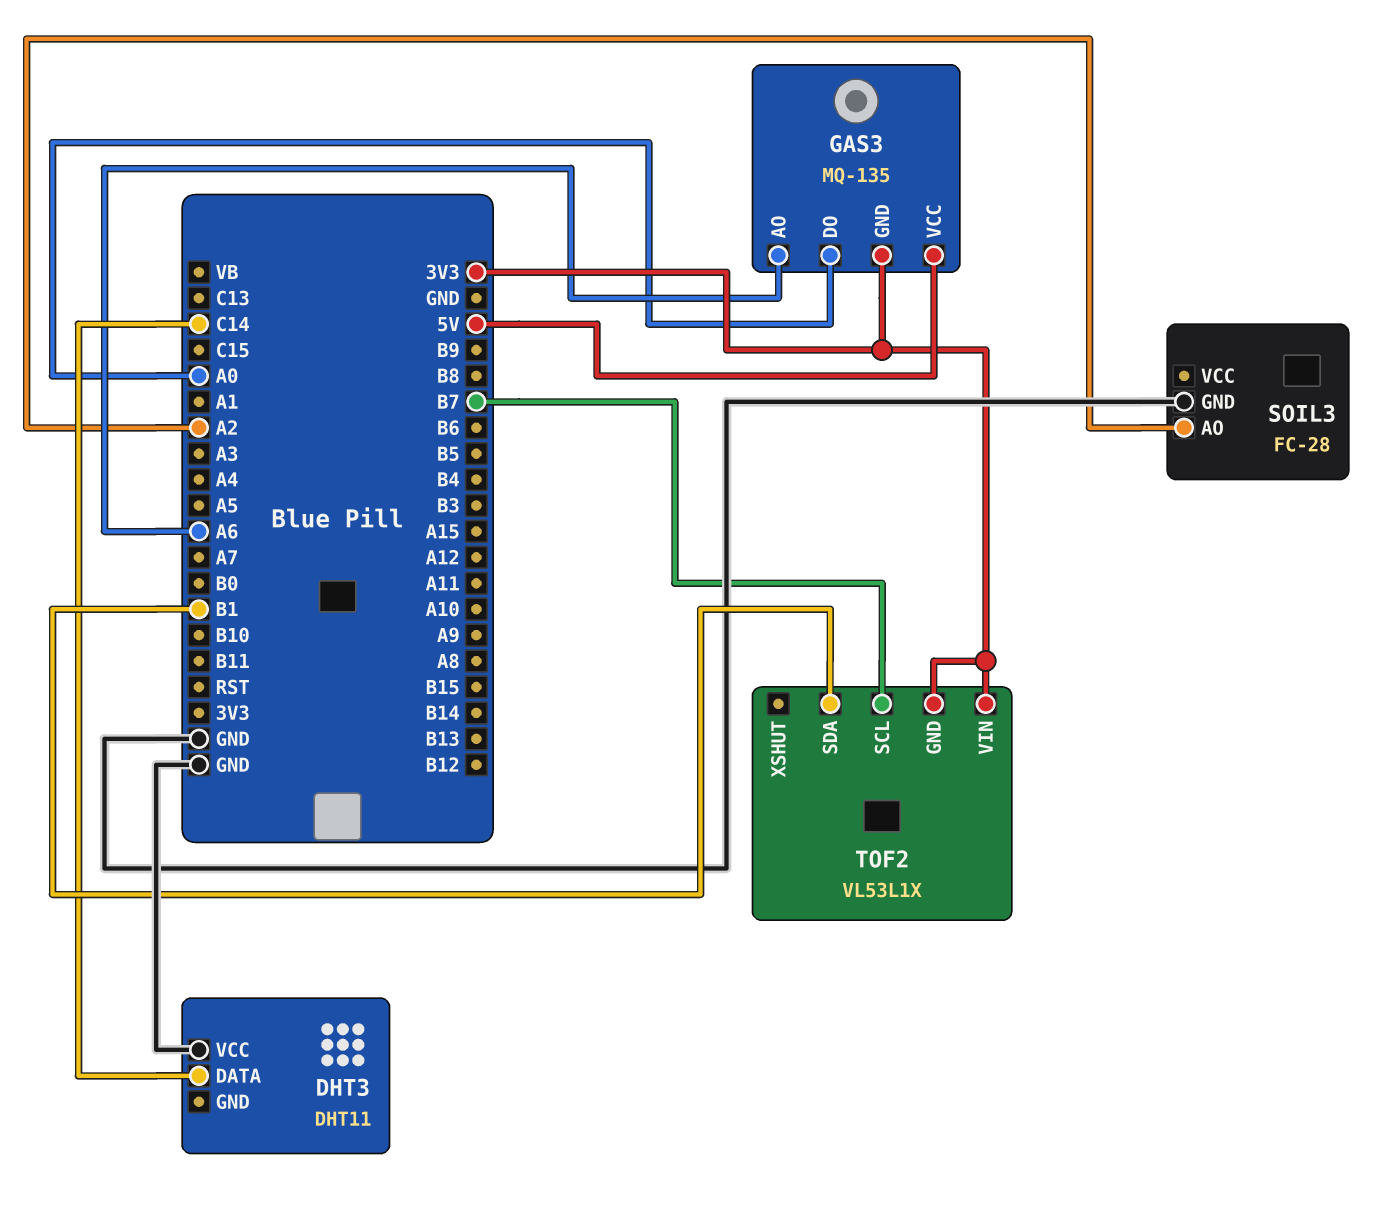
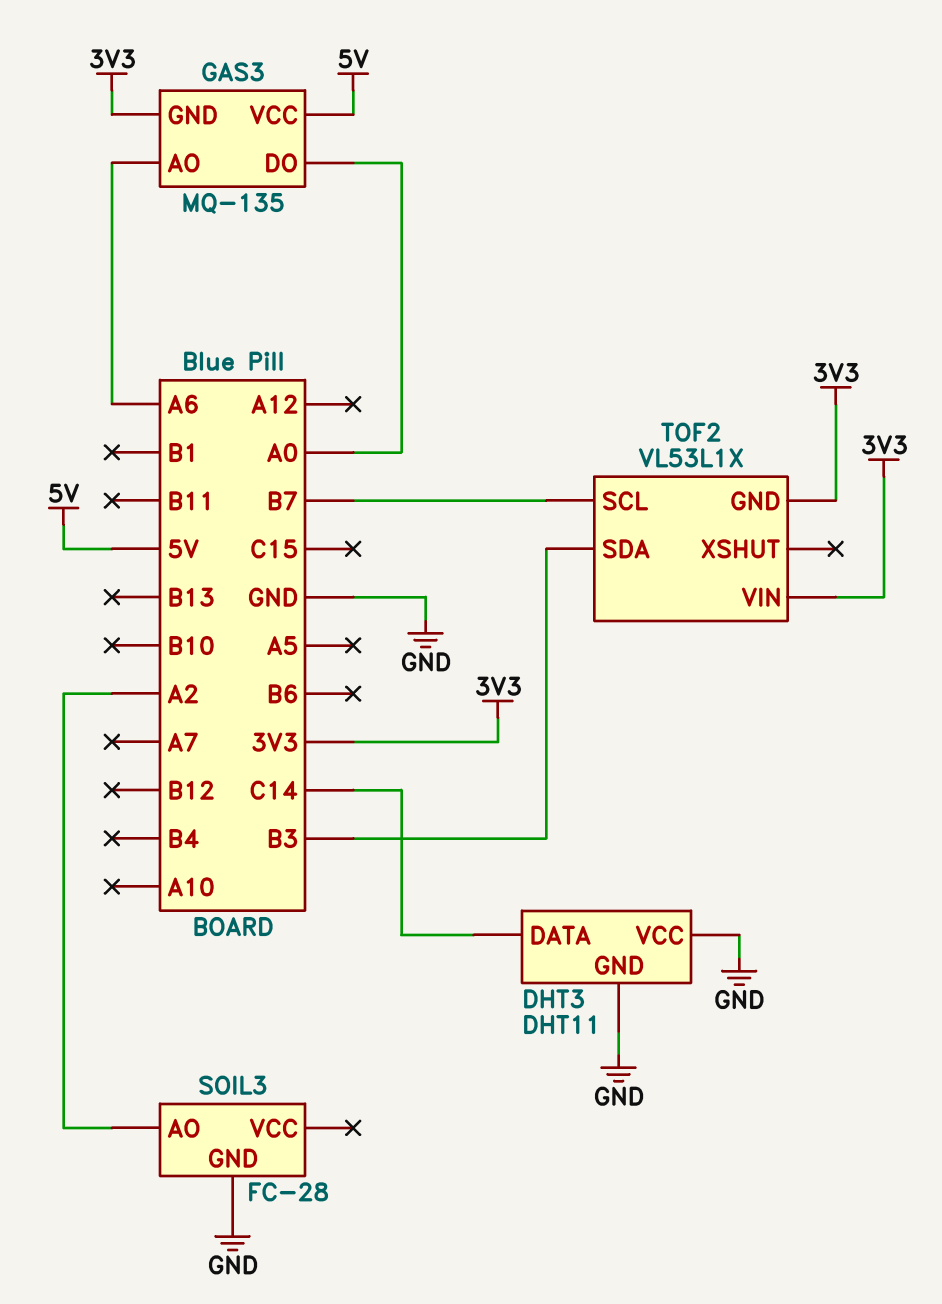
DHT3 pin GND: none -> GND
TOF2 pin SDA: B1 -> B3

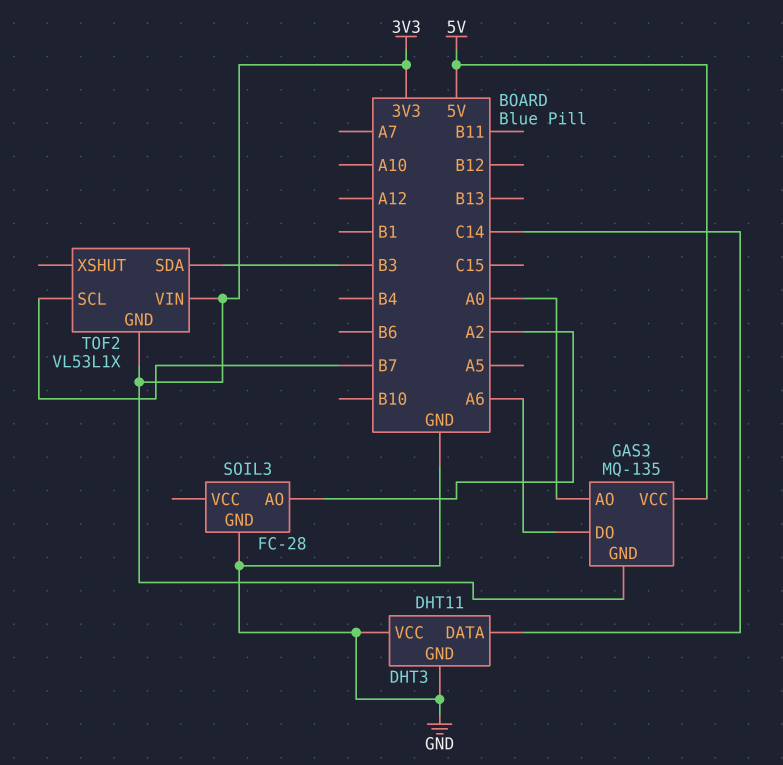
GAS3 pin AO: A6 -> A0
GAS3 pin DO: A0 -> A6

